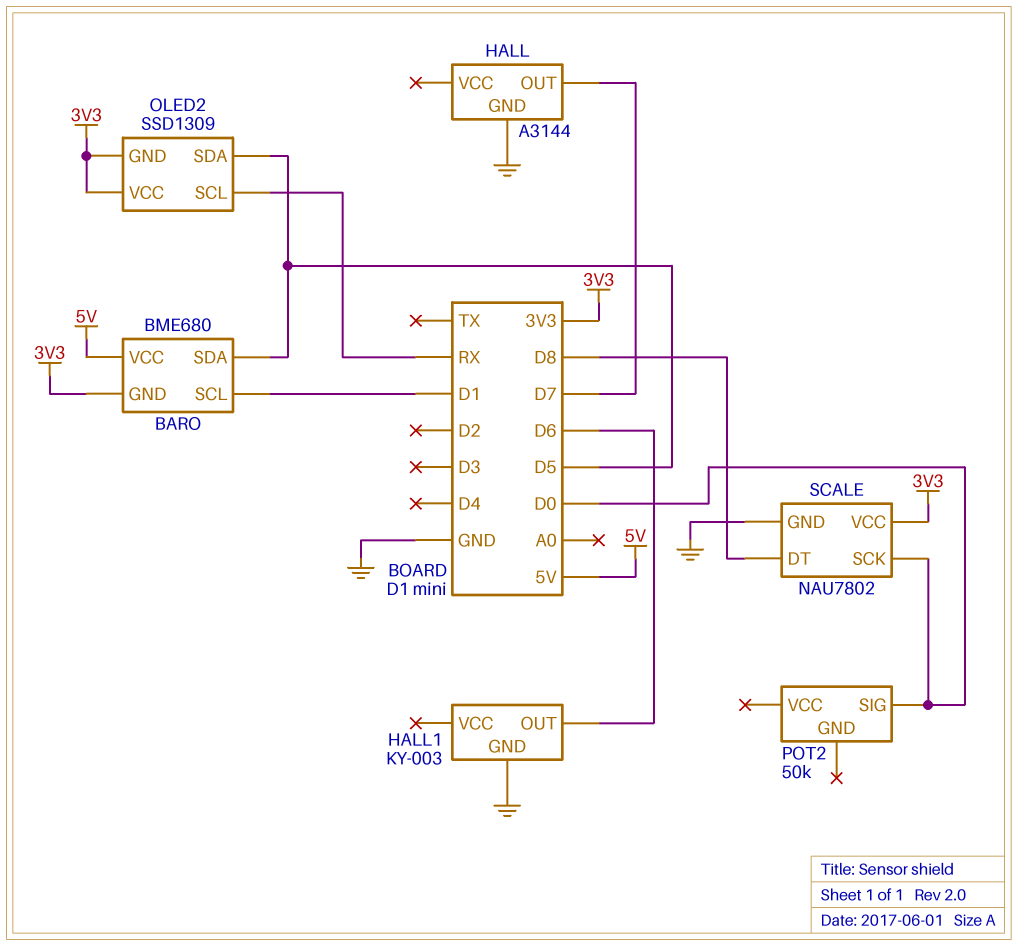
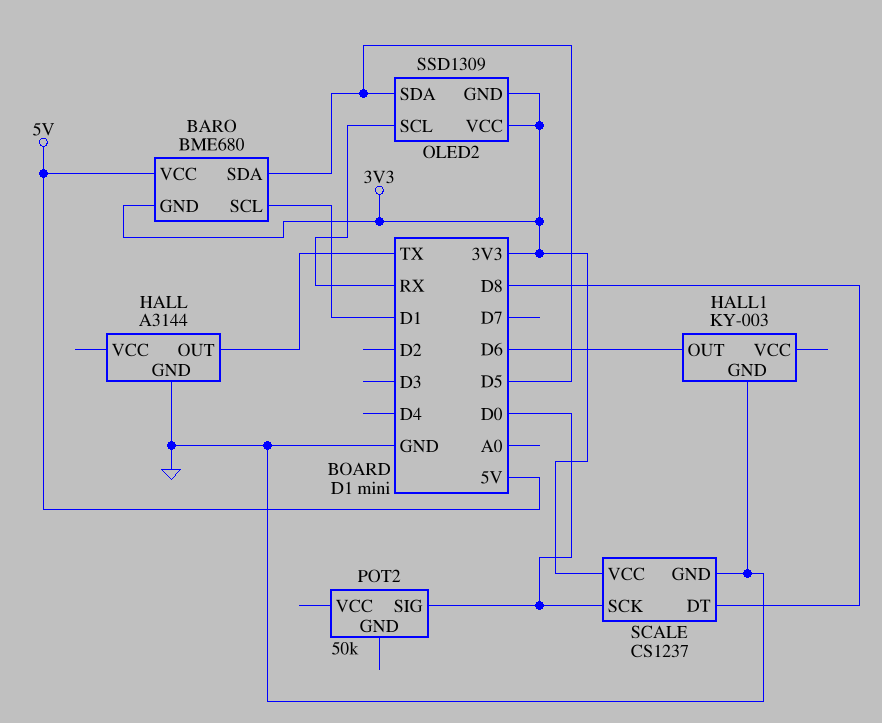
HALL pin OUT: D7 -> TX
SCALE: NAU7802 -> CS1237

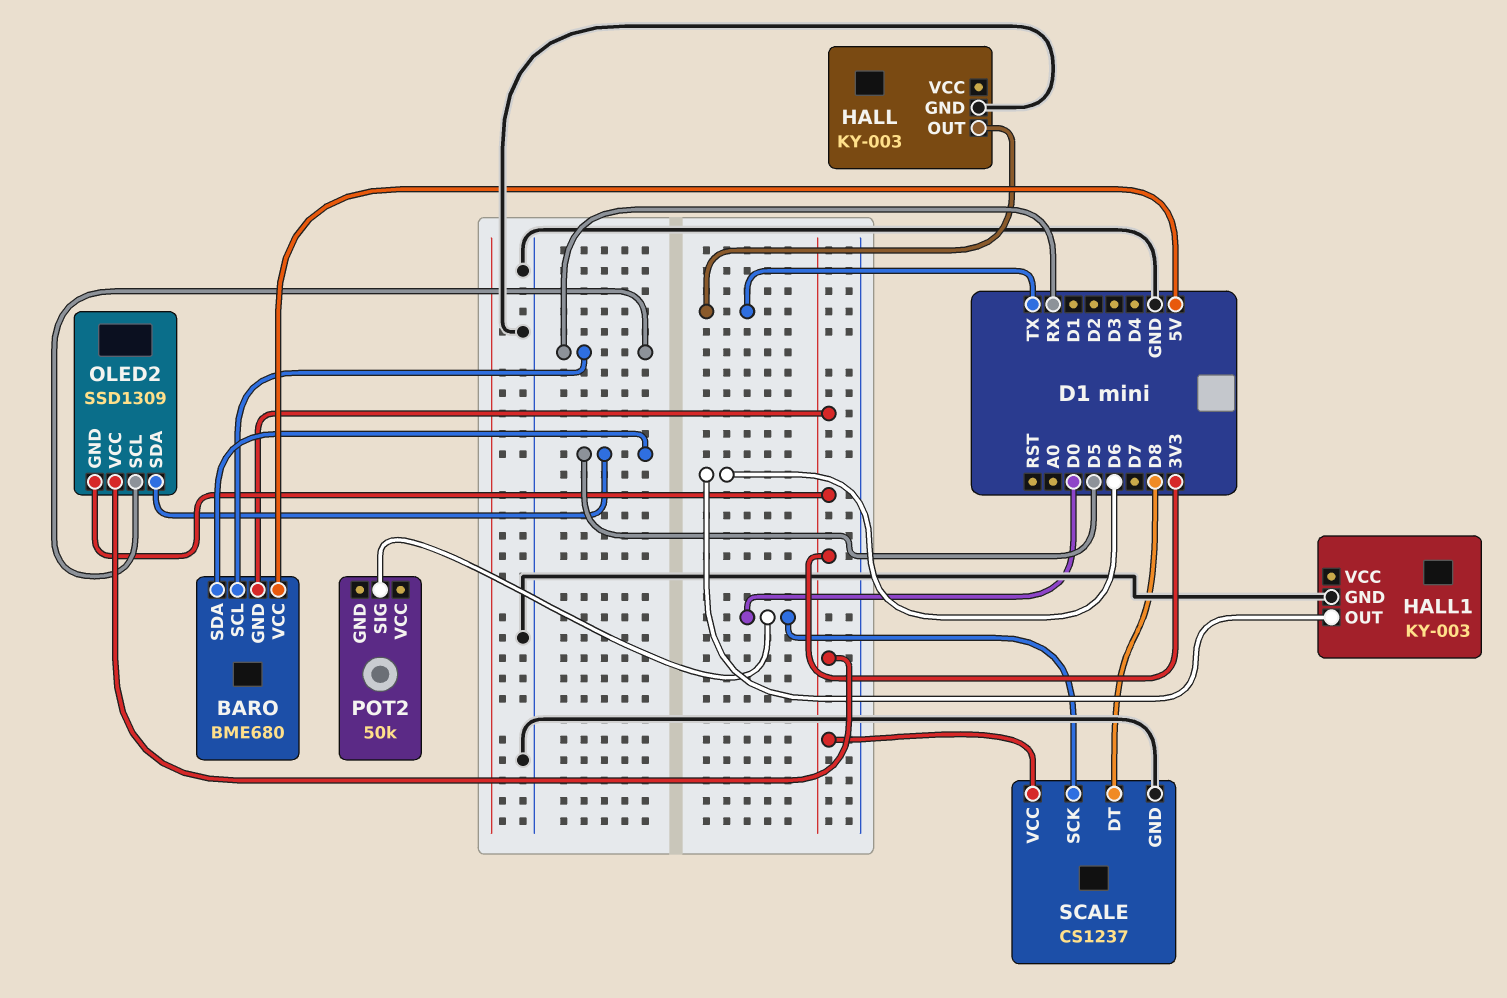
BARO pin SCL: D1 -> RX
HALL: A3144 -> KY-003

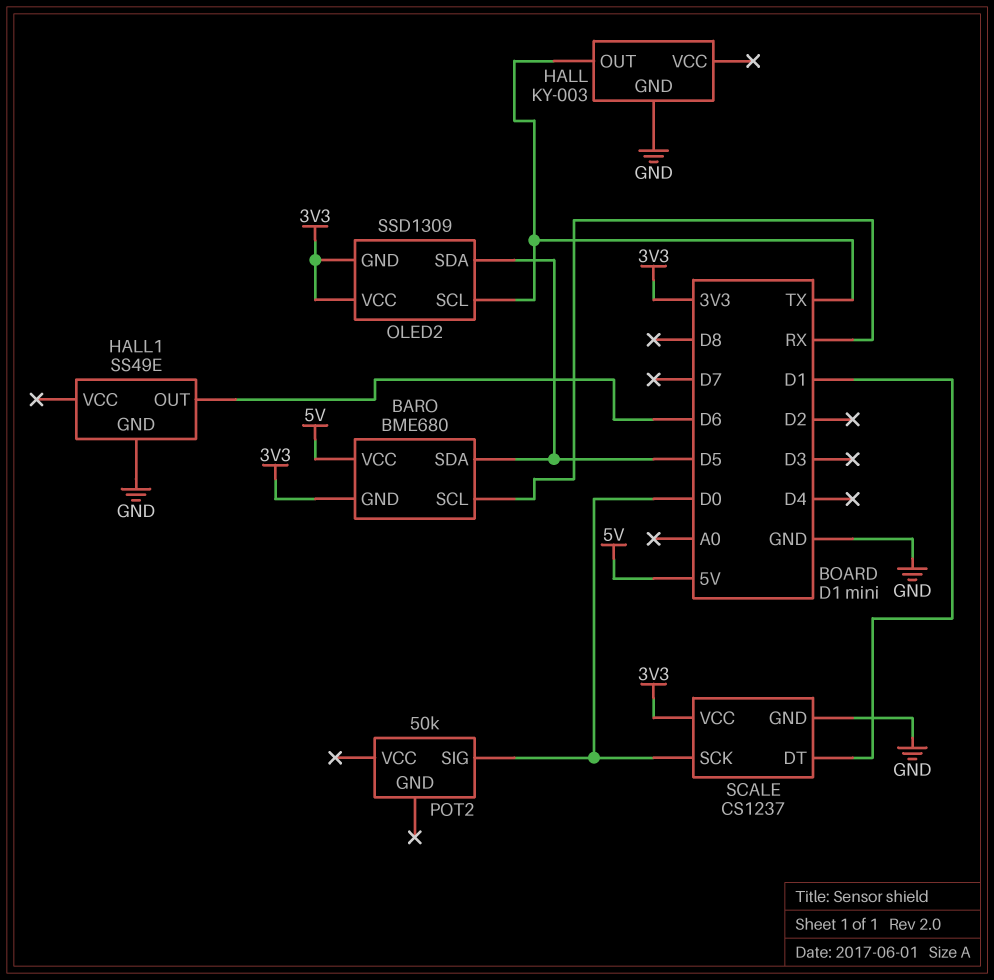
HALL1: KY-003 -> SS49E
OLED2 pin SCL: RX -> TX
SCALE pin DT: D8 -> D1

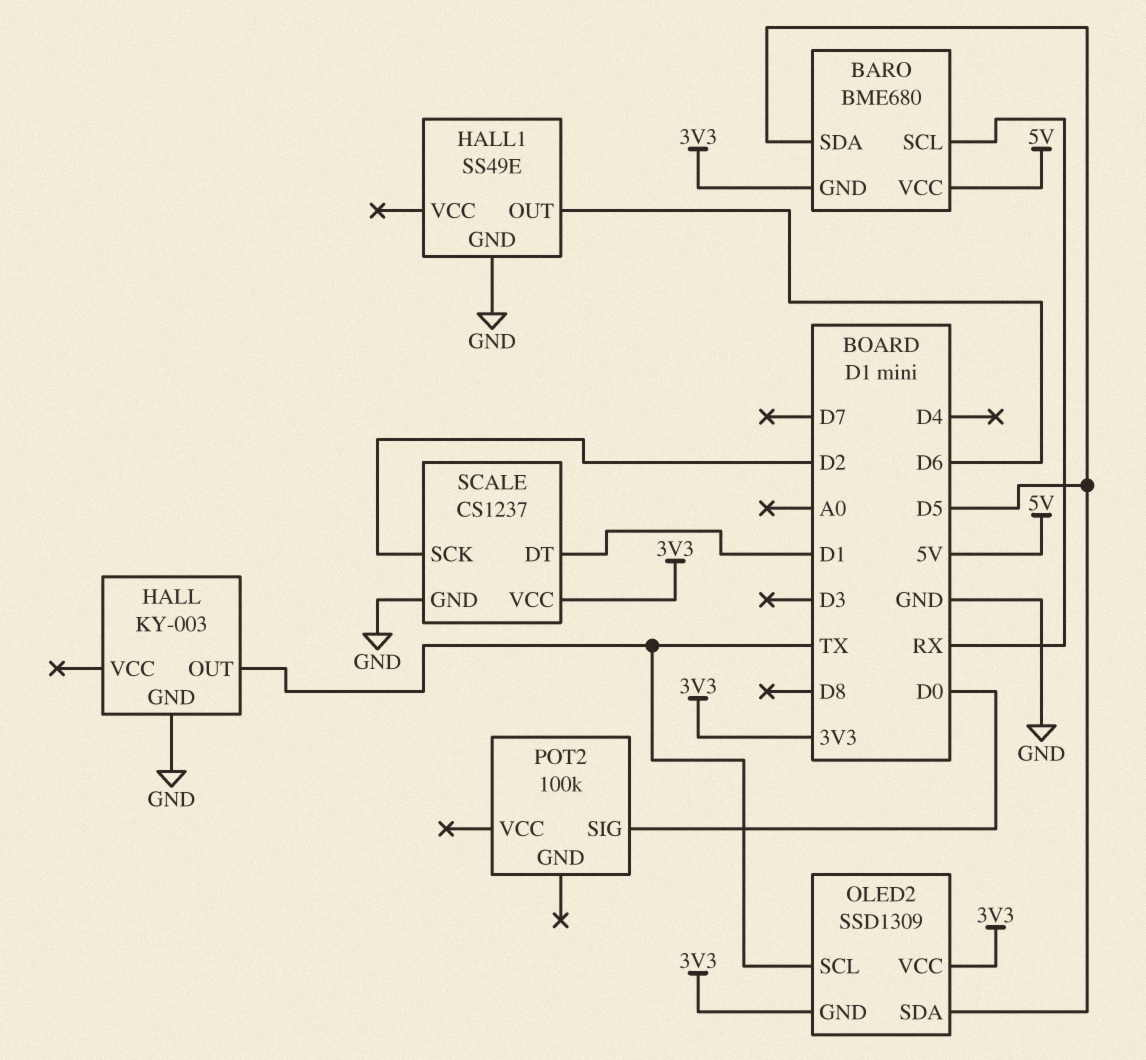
POT2: 50k -> 100k
SCALE pin SCK: D0 -> D2

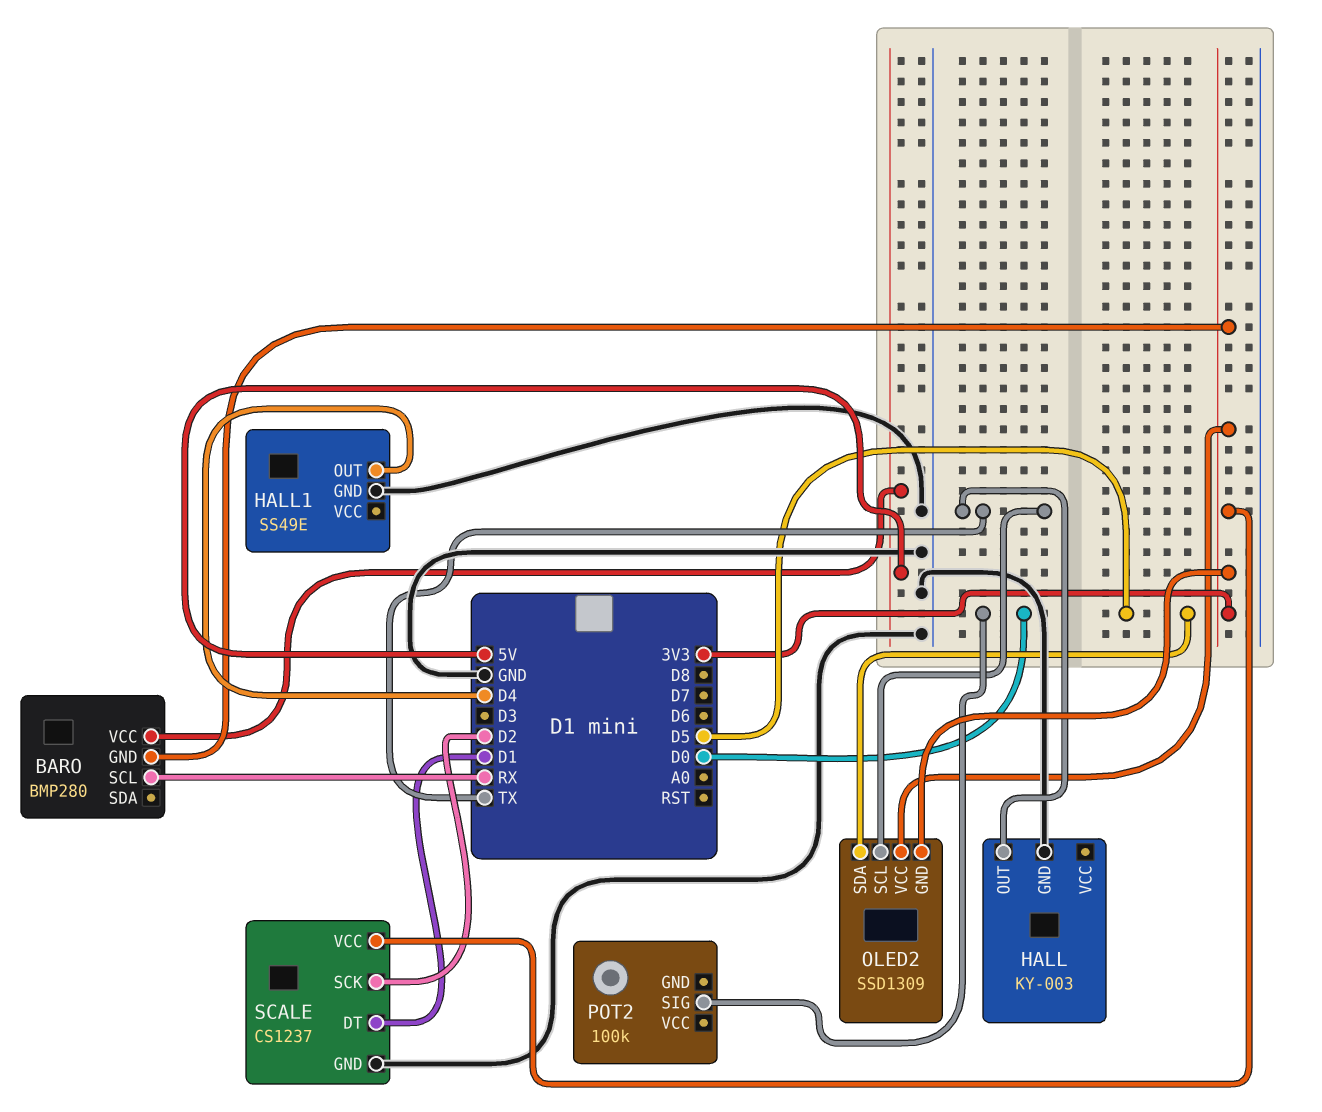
BARO: BME680 -> BMP280
BARO pin SDA: D5 -> none
HALL1 pin OUT: D6 -> D4

